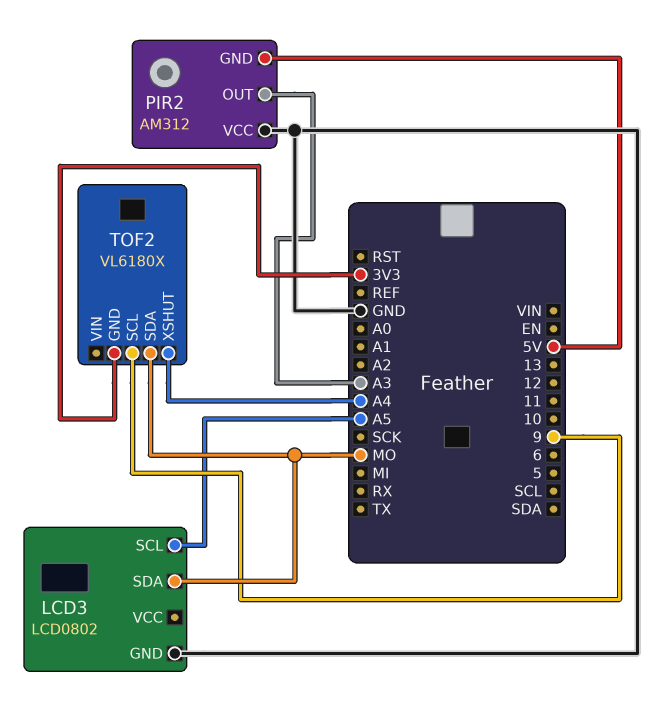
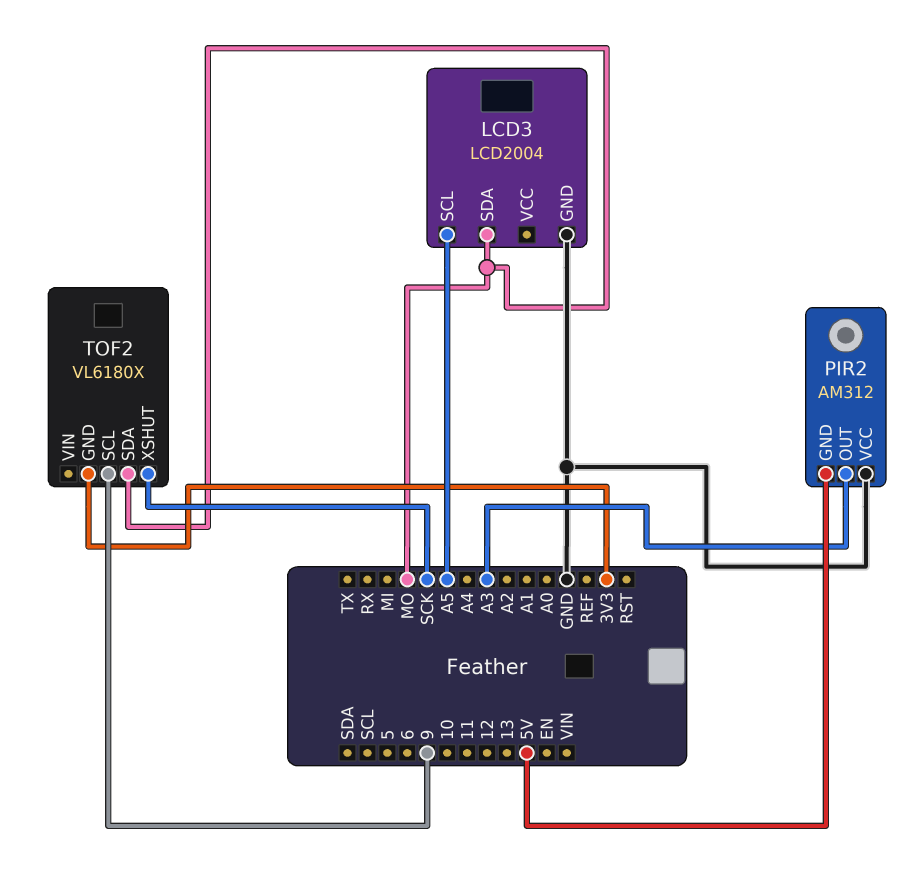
LCD3: LCD0802 -> LCD2004
TOF2 pin XSHUT: A4 -> SCK

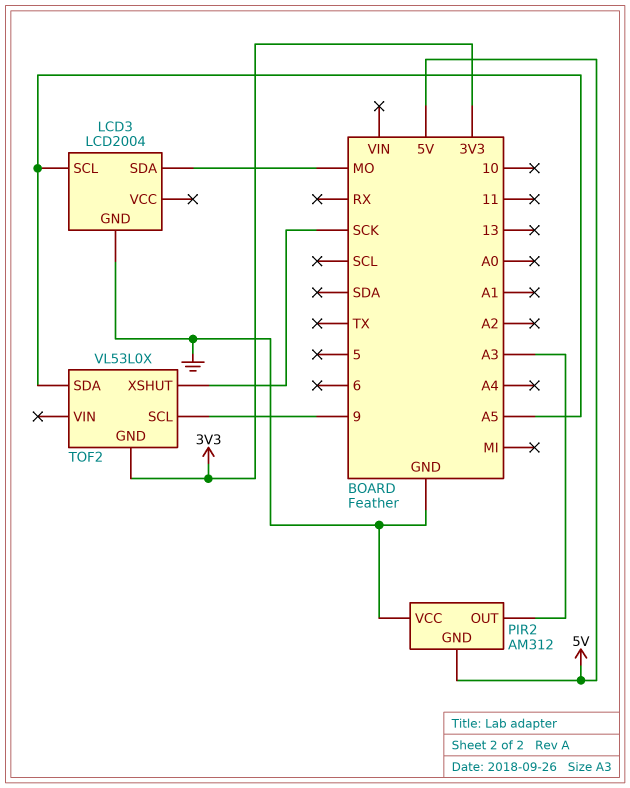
TOF2: VL6180X -> VL53L0X
TOF2 pin SDA: MO -> A5

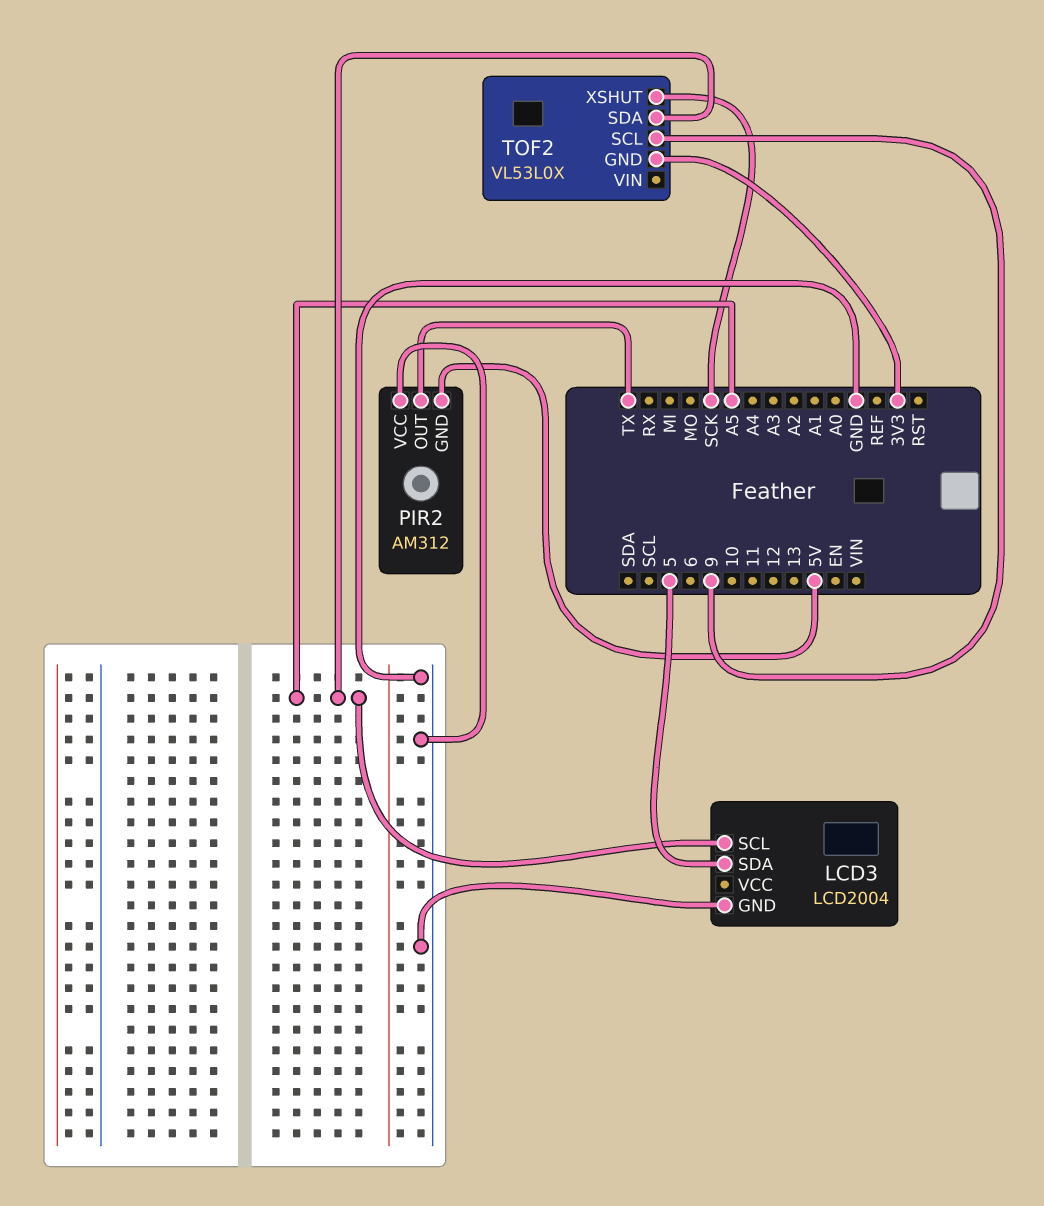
LCD3 pin SDA: MO -> 5
PIR2 pin OUT: A3 -> TX

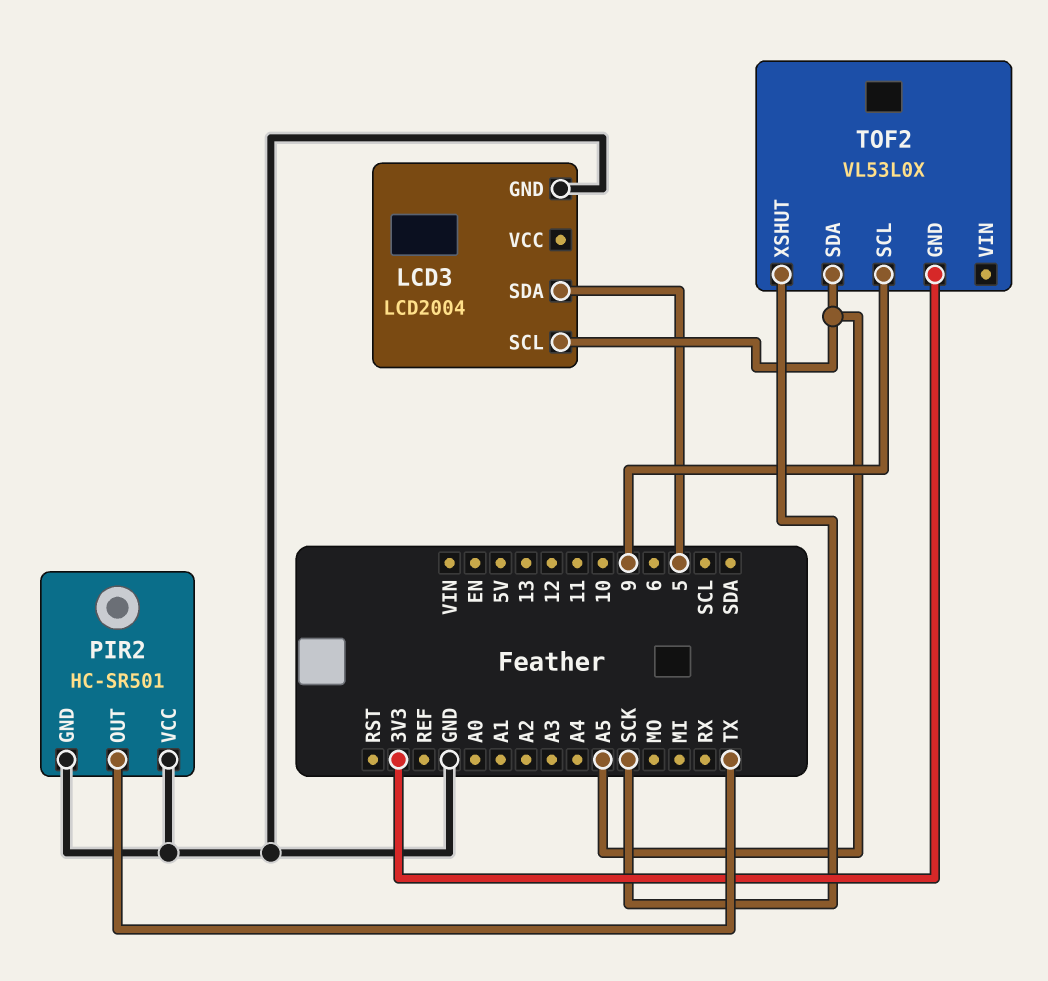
PIR2: AM312 -> HC-SR501
PIR2 pin GND: 5V -> GND

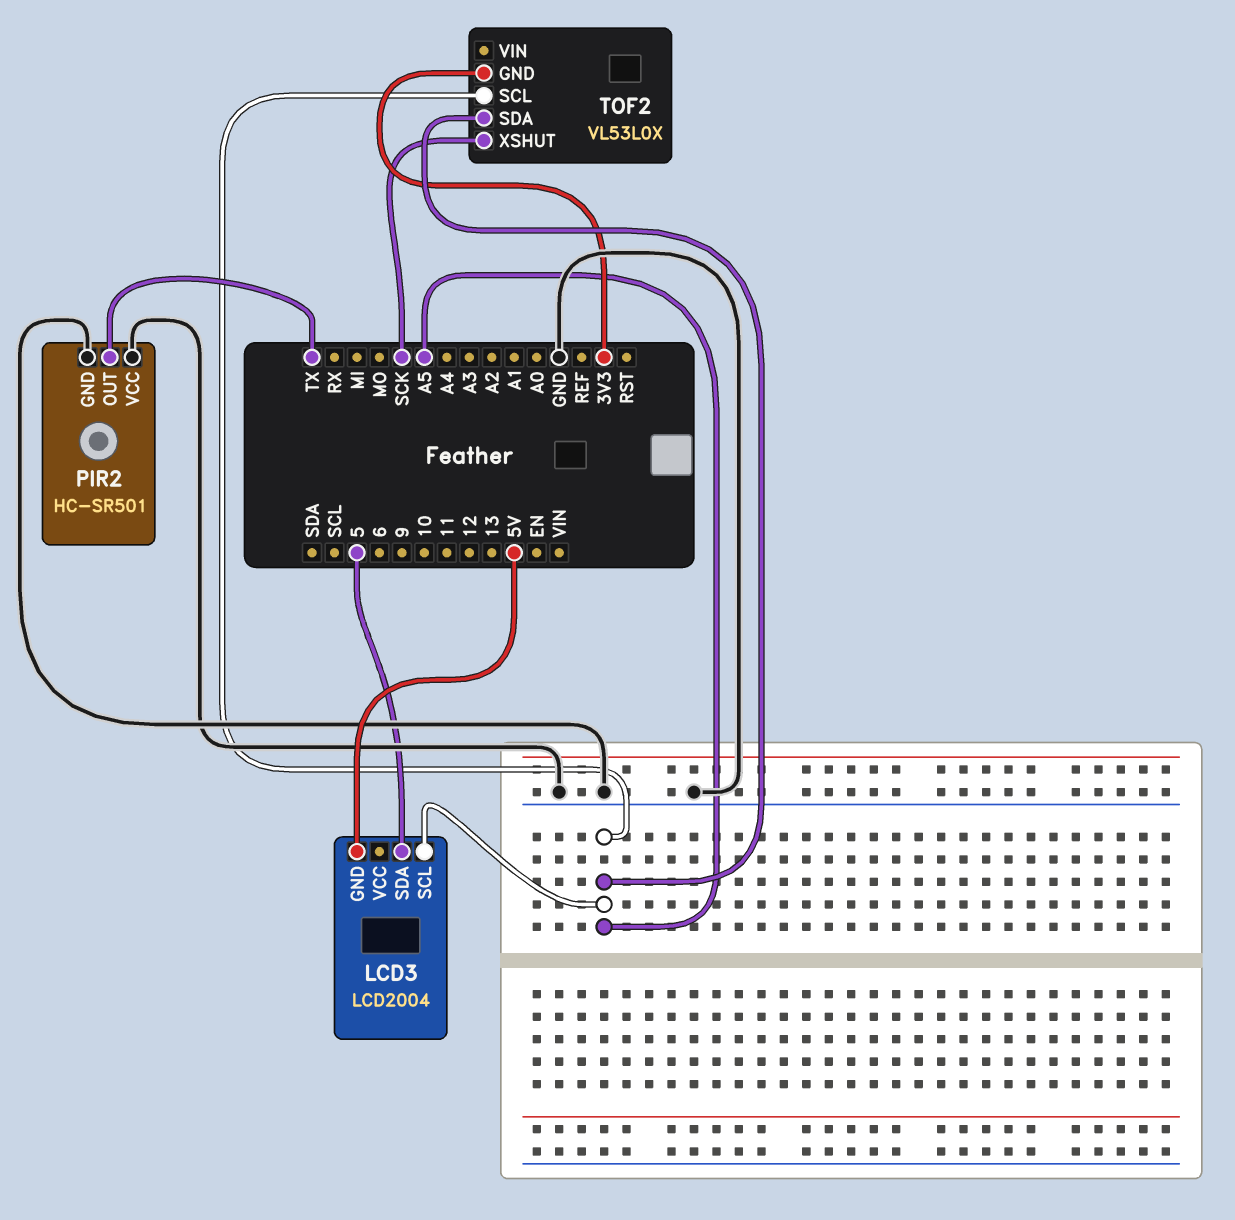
LCD3 pin GND: GND -> 5V
TOF2 pin SCL: 9 -> A5

